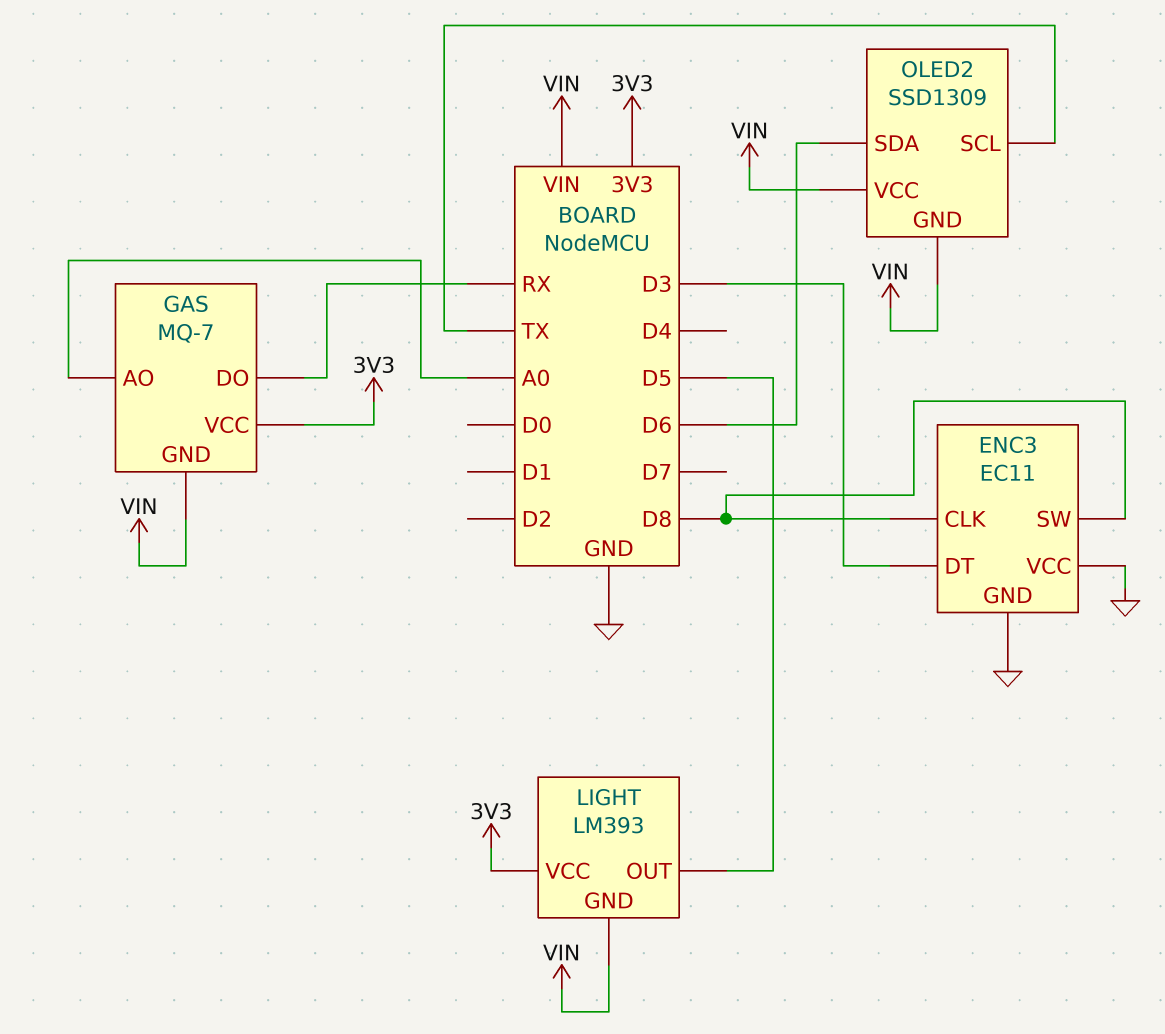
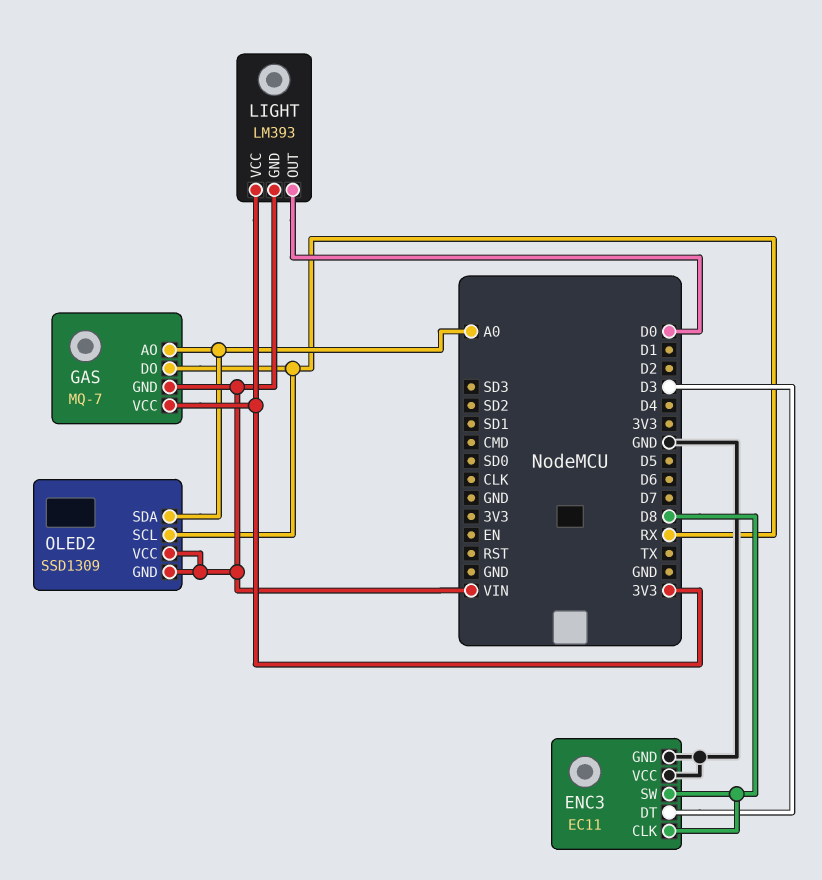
LIGHT pin OUT: D5 -> D0
OLED2 pin SCL: TX -> RX
OLED2 pin SDA: D6 -> A0

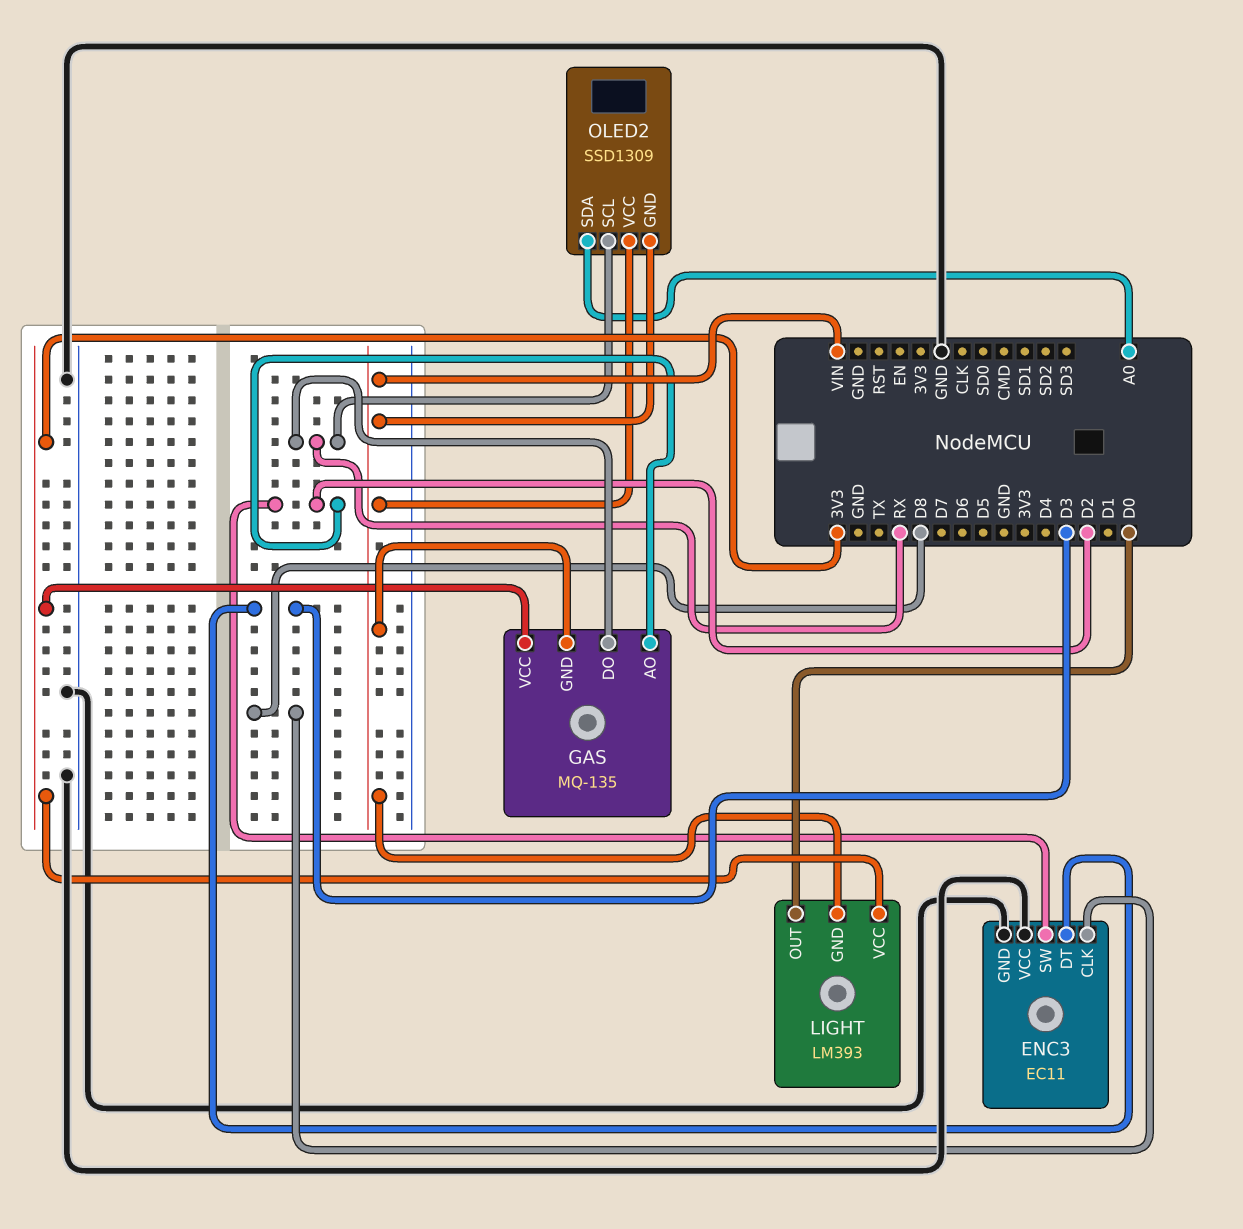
ENC3 pin SW: D8 -> D2
GAS: MQ-7 -> MQ-135
GAS pin AO: A0 -> D2

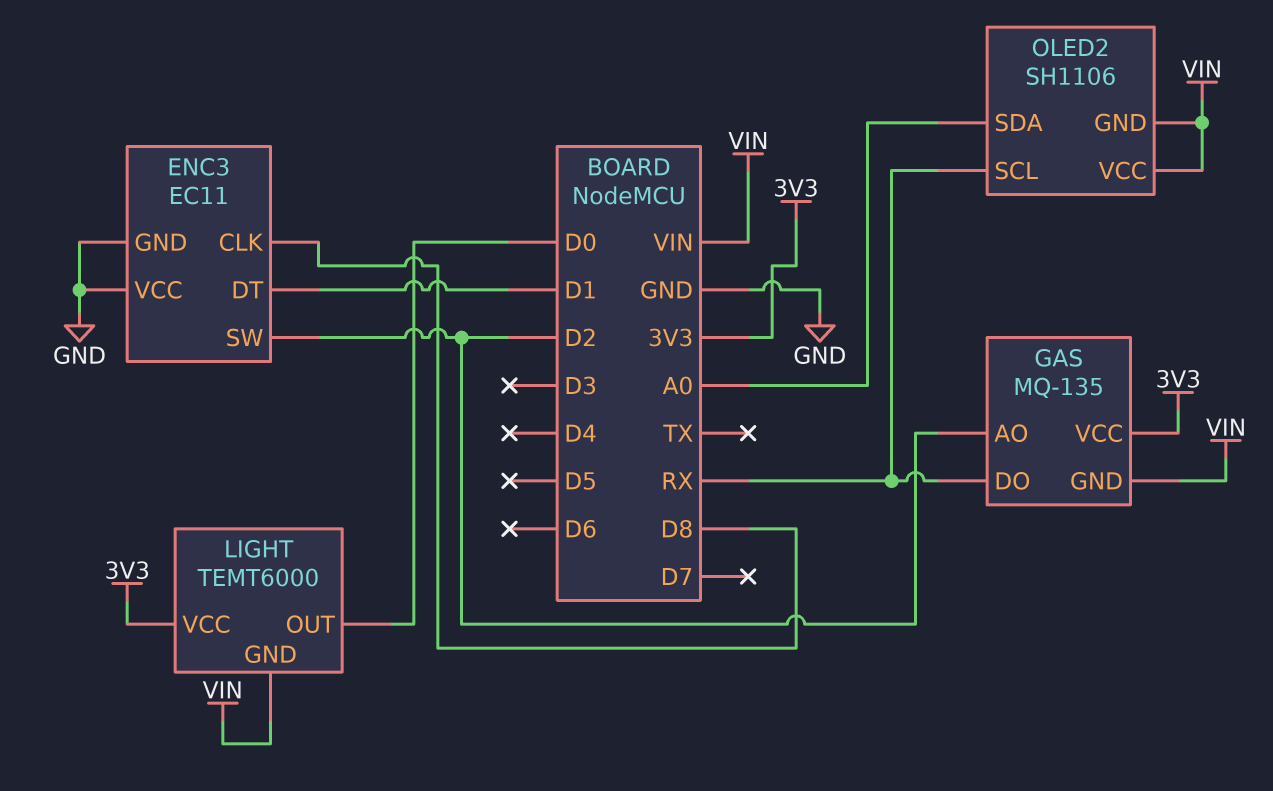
ENC3 pin DT: D3 -> D1
LIGHT: LM393 -> TEMT6000
OLED2: SSD1309 -> SH1106

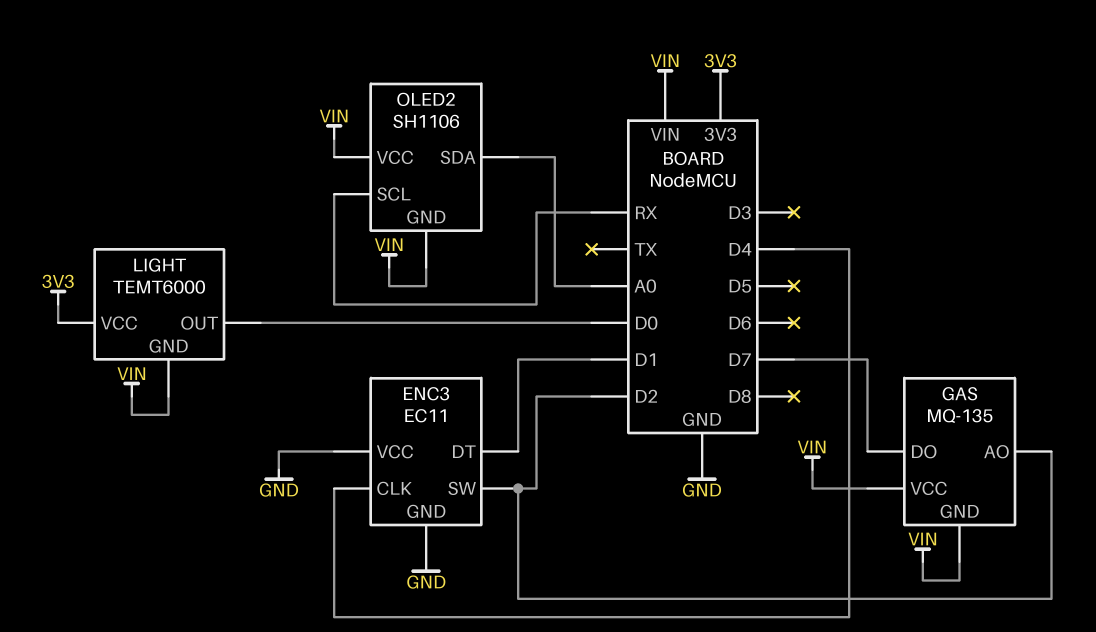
ENC3 pin CLK: D8 -> D4
GAS pin DO: RX -> D7
GAS pin VCC: 3V3 -> VIN

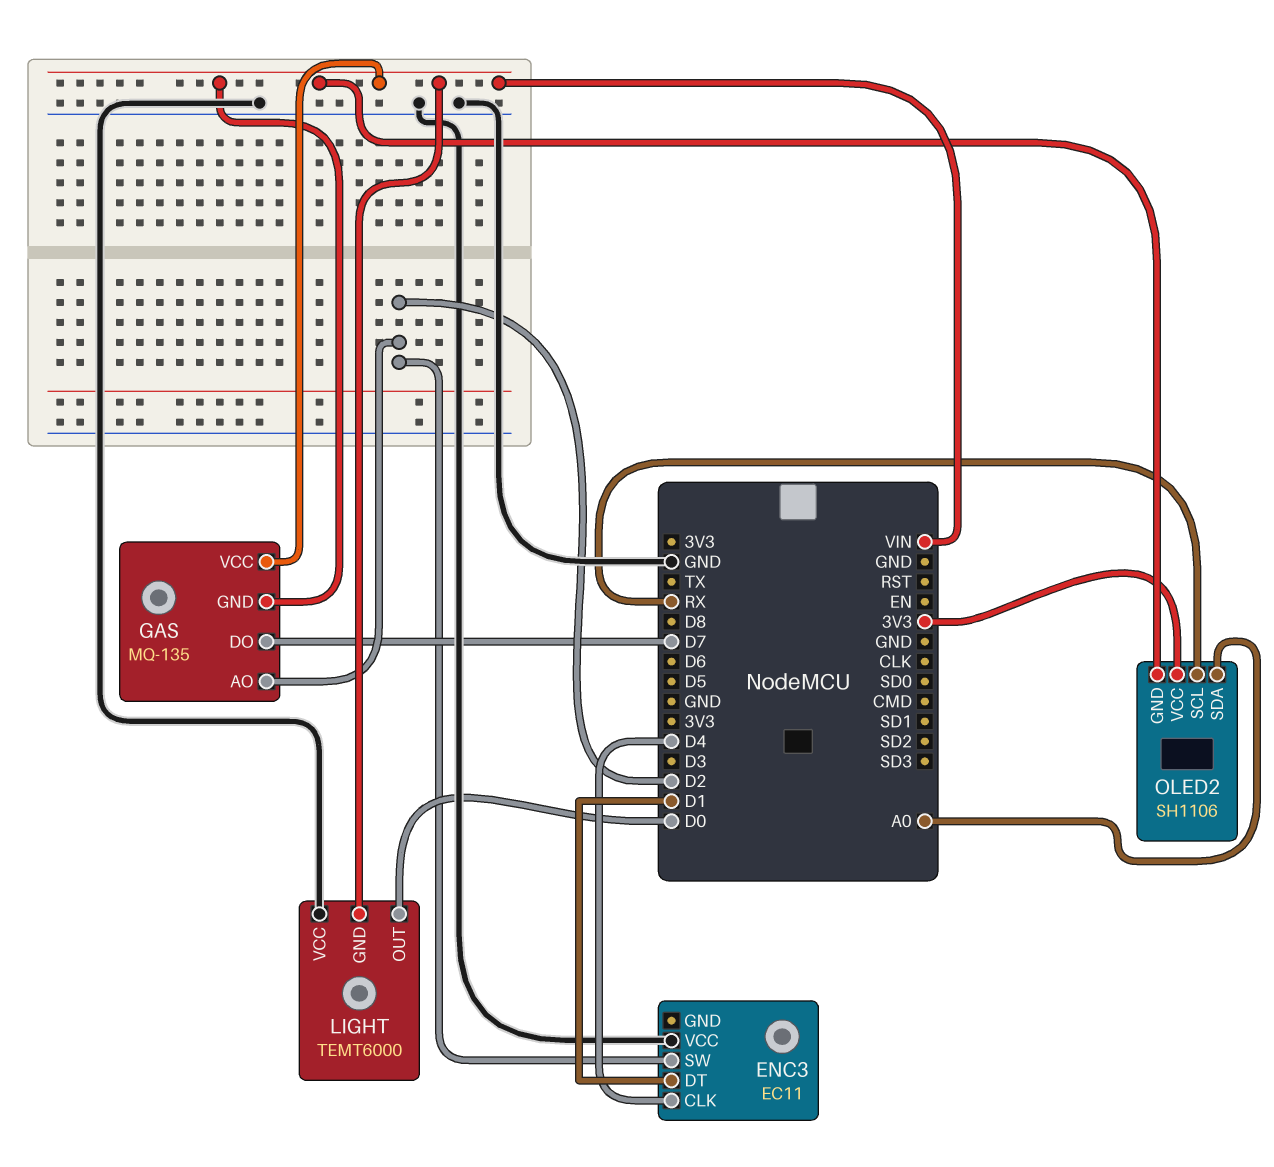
ENC3 pin GND: GND -> none
LIGHT pin VCC: 3V3 -> GND
OLED2 pin VCC: VIN -> 3V3

